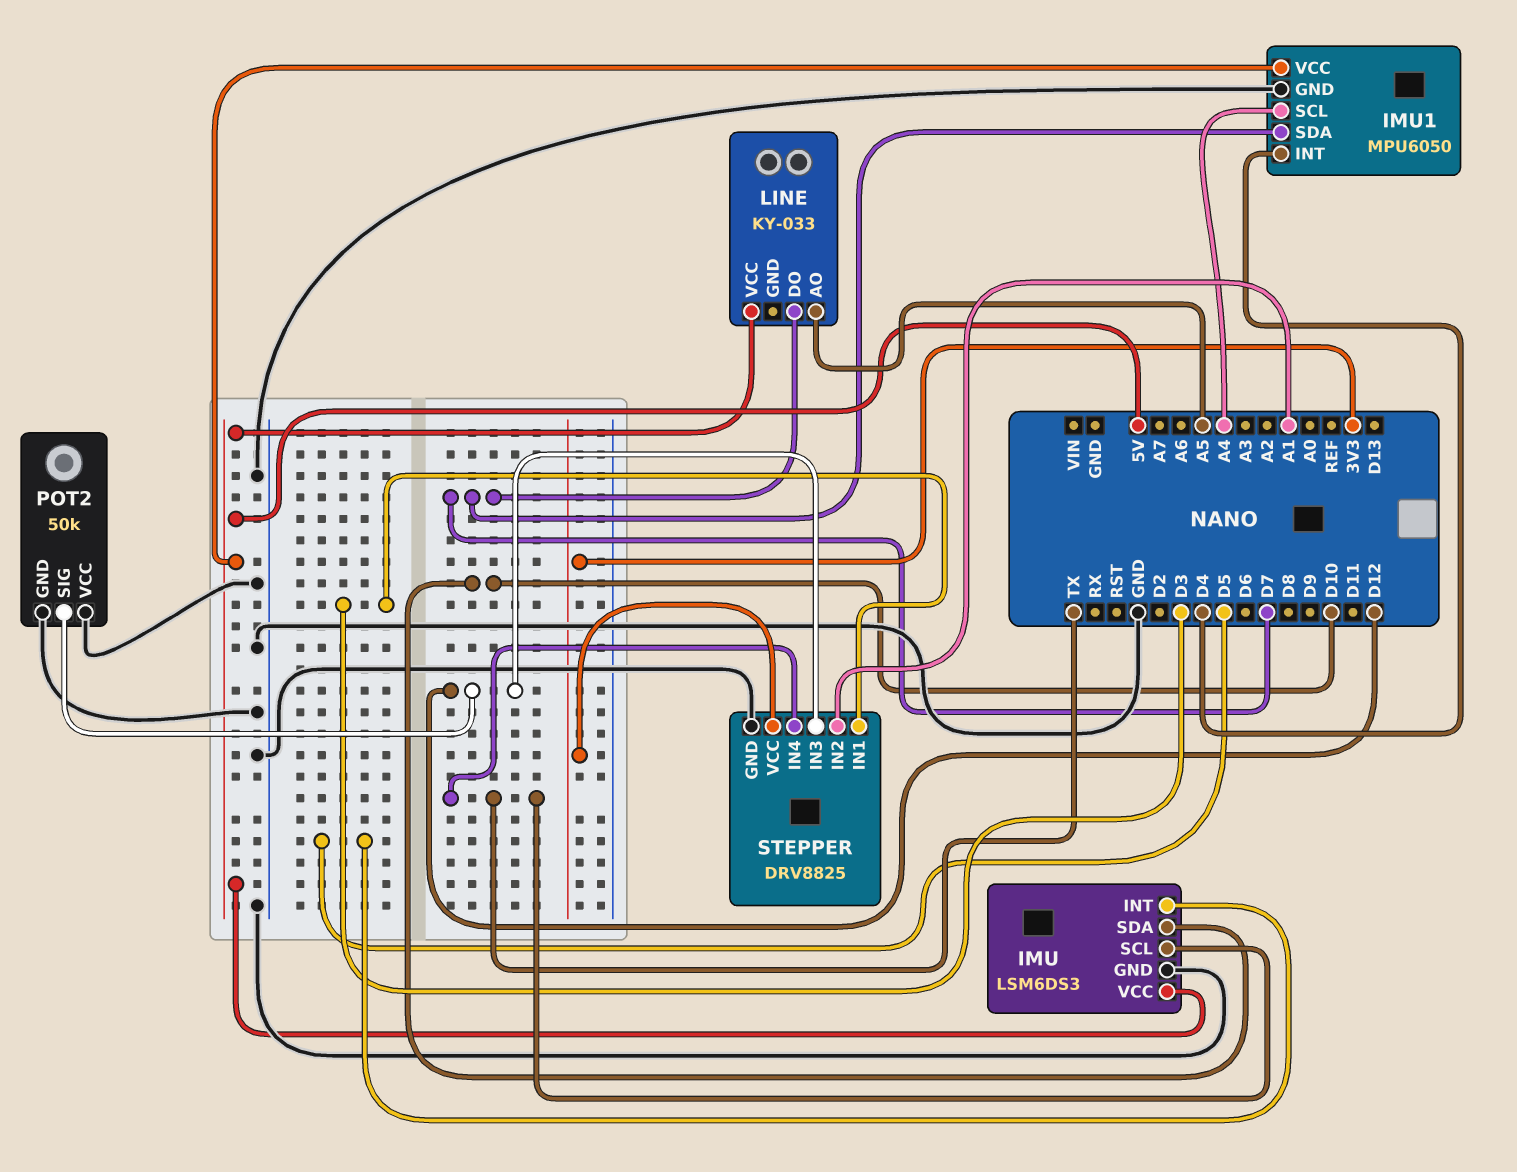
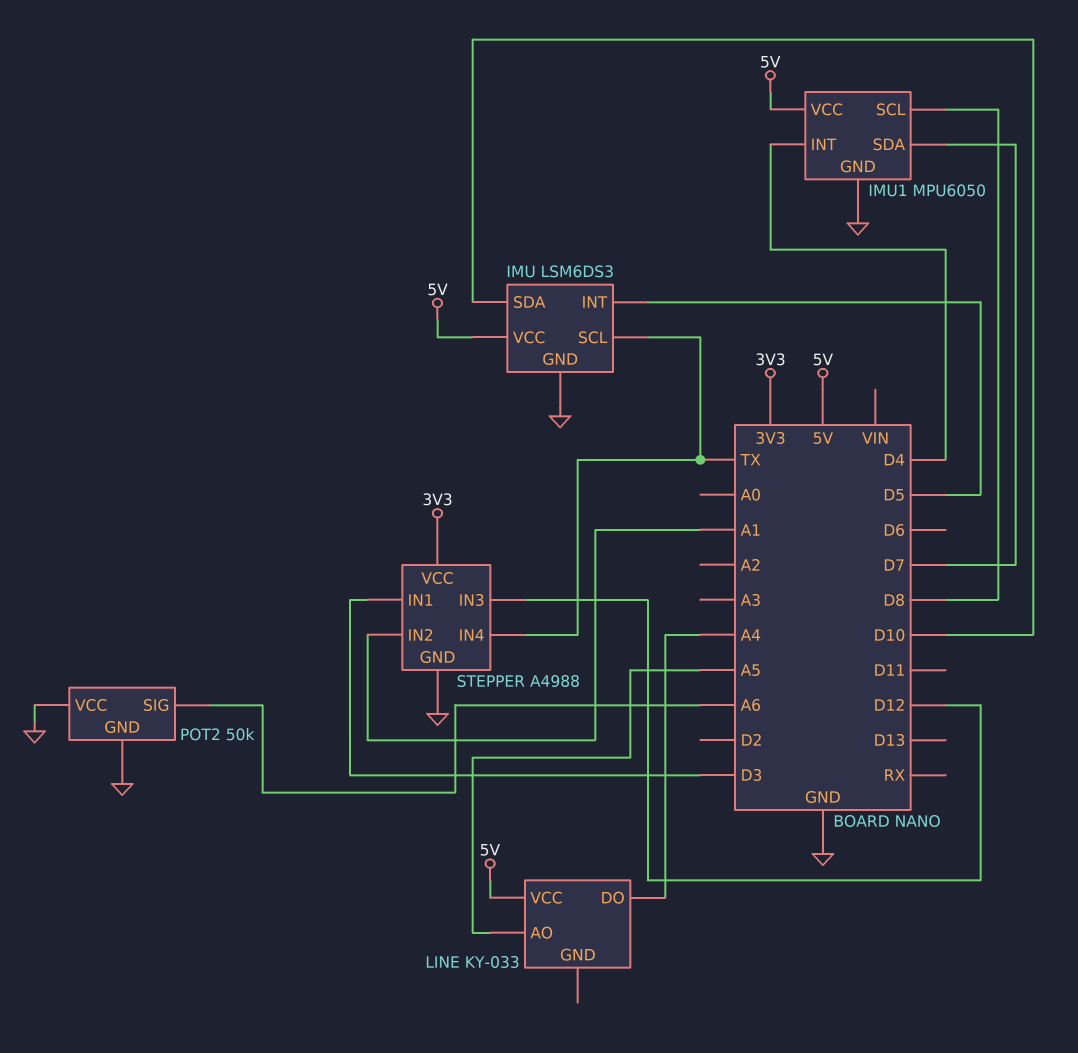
IMU1 pin SCL: A4 -> D8
LINE pin DO: D7 -> A4
POT2 pin SIG: D12 -> A6
STEPPER: DRV8825 -> A4988

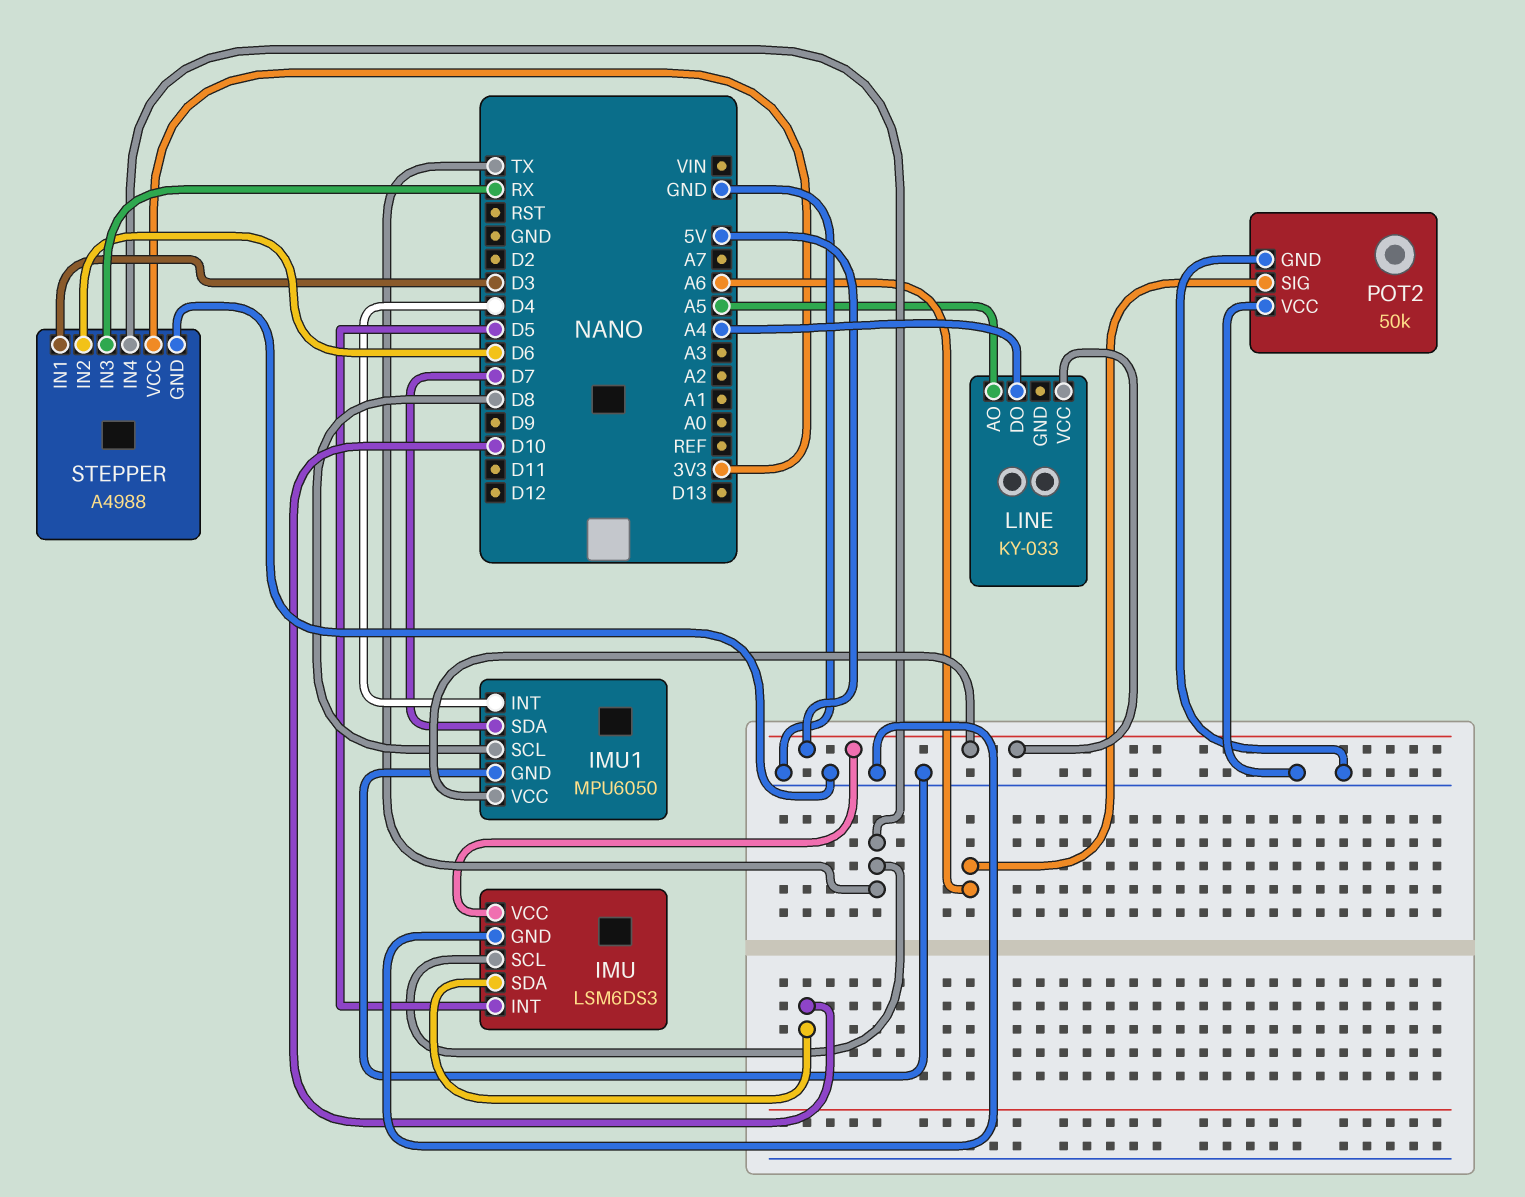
STEPPER pin IN2: A1 -> D6
STEPPER pin IN3: D12 -> RX

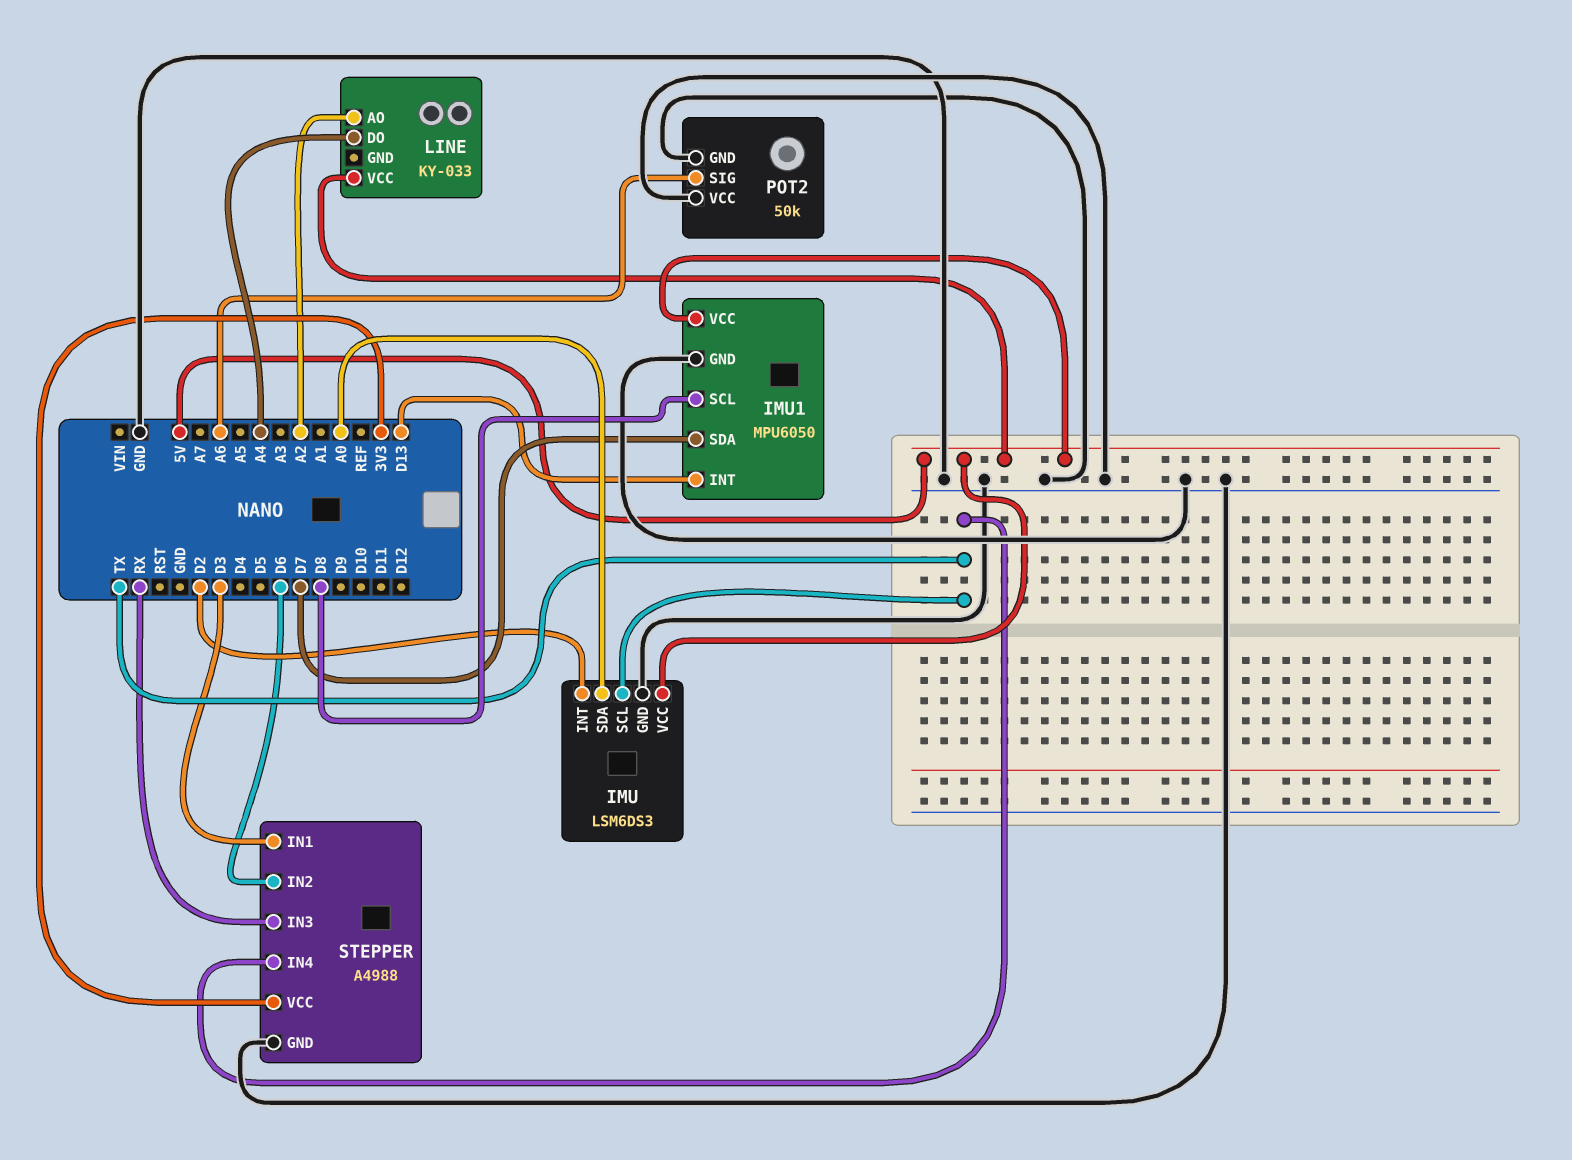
IMU pin INT: D5 -> D2
IMU pin SDA: D10 -> A0
IMU1 pin INT: D4 -> D13
LINE pin AO: A5 -> A2

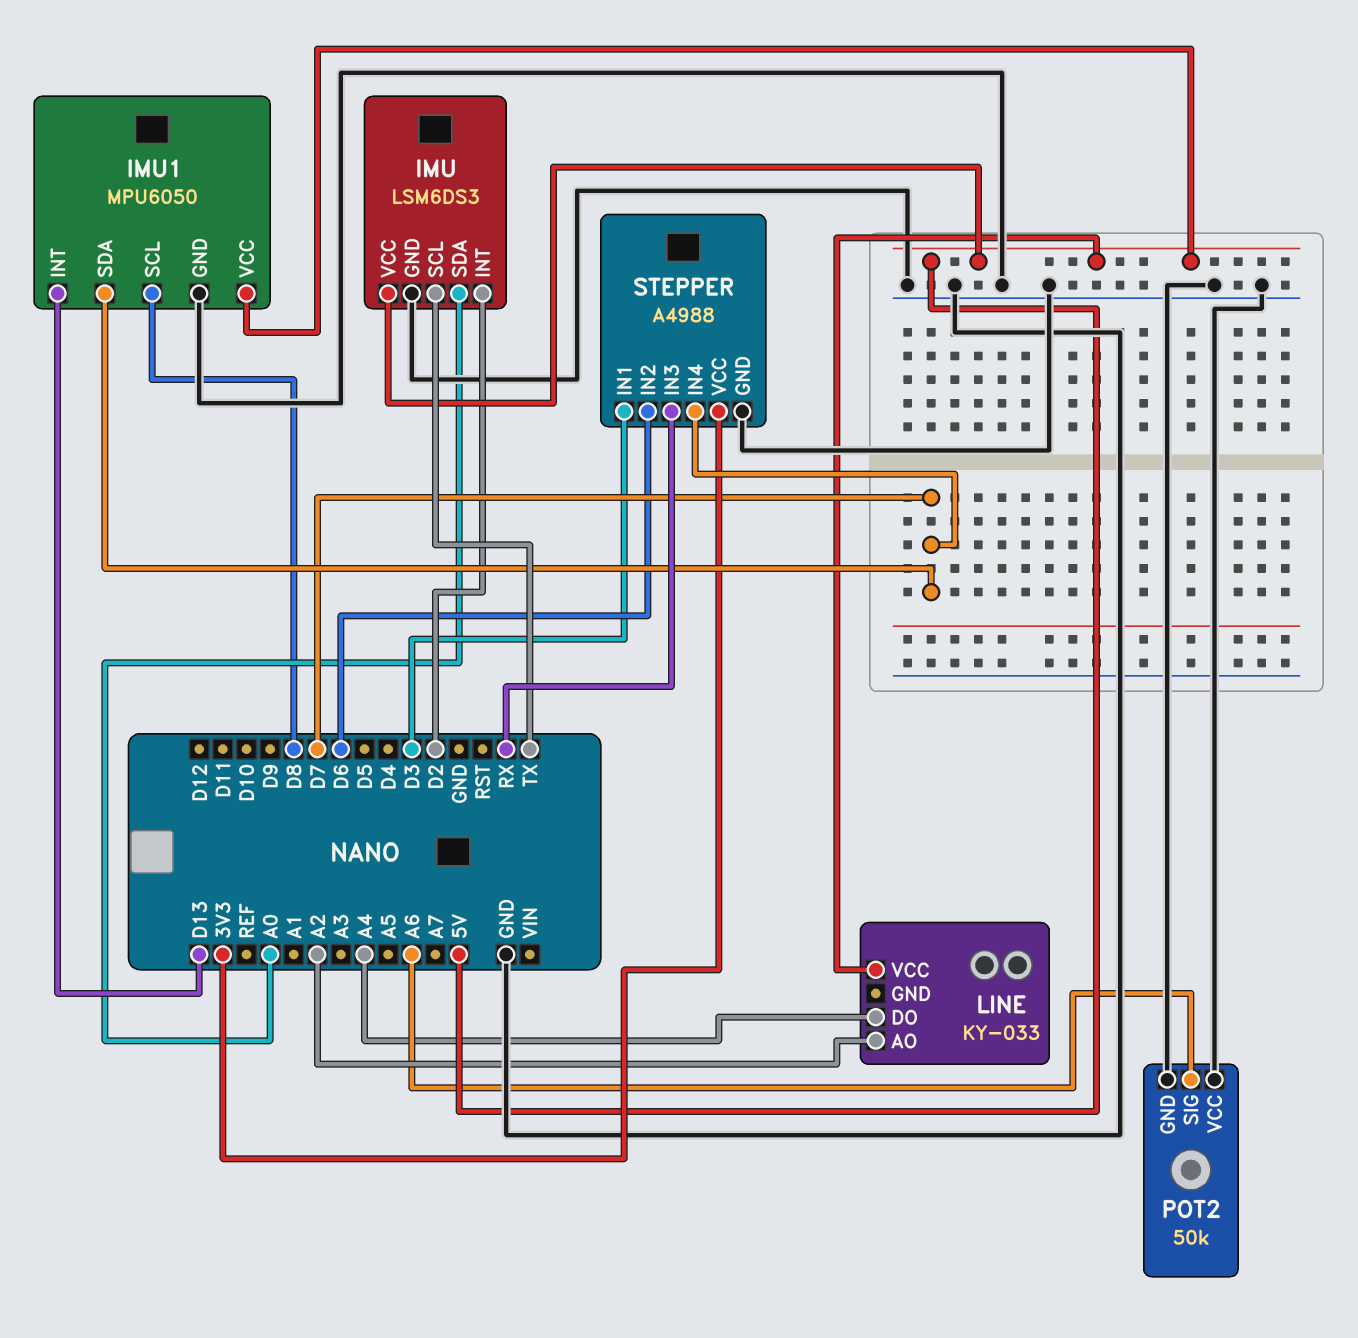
STEPPER pin IN4: TX -> D7

